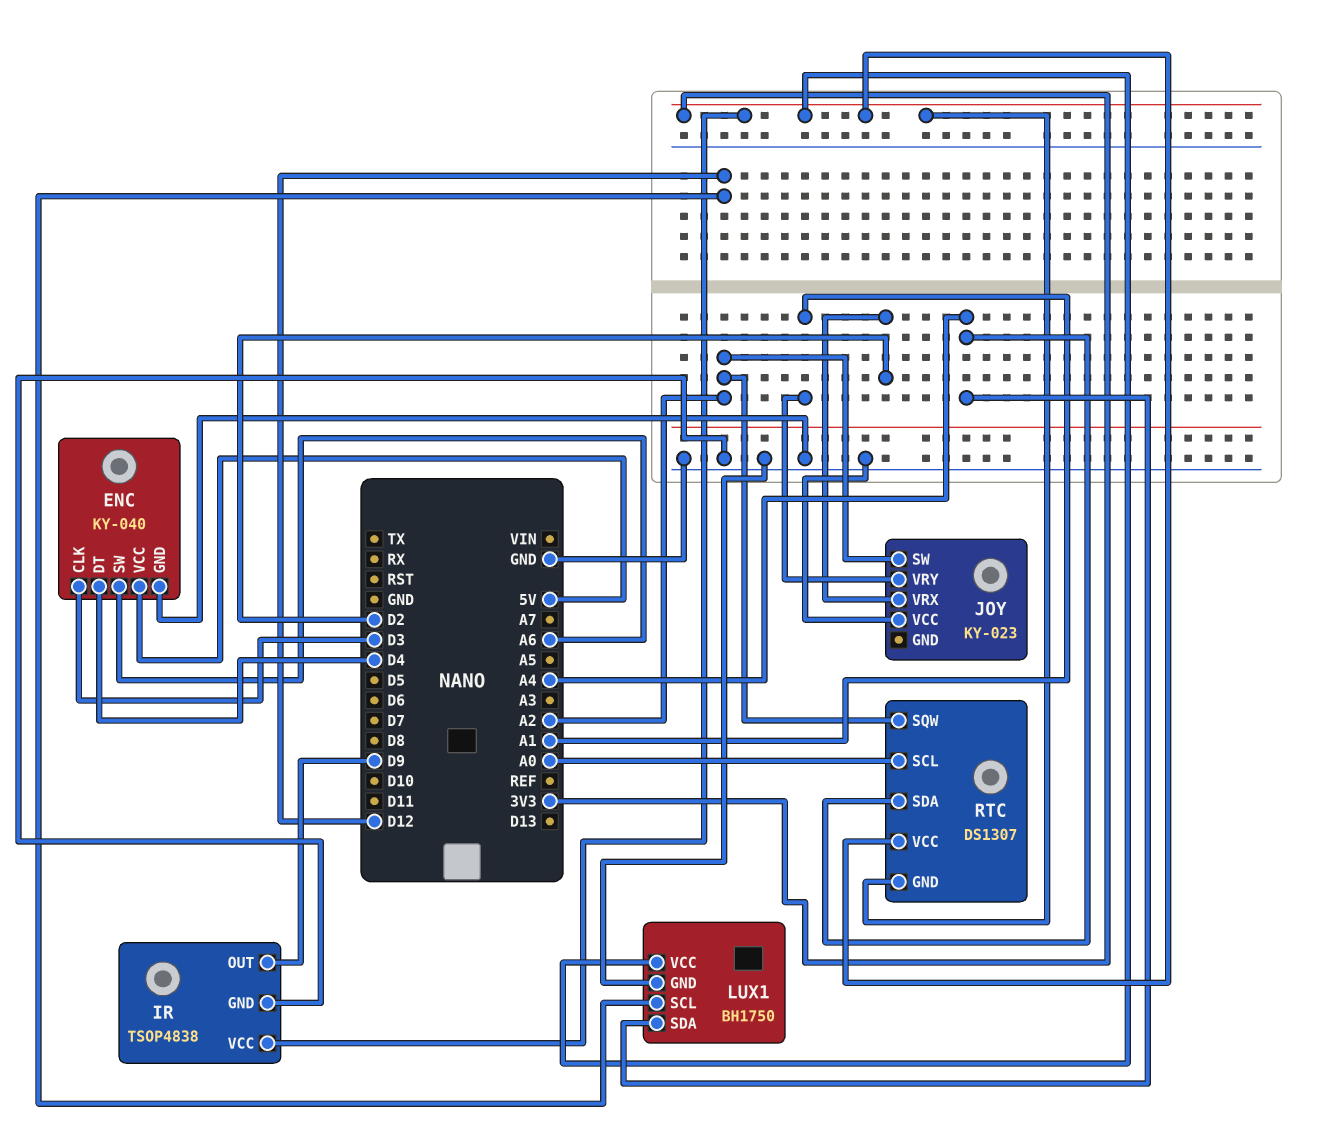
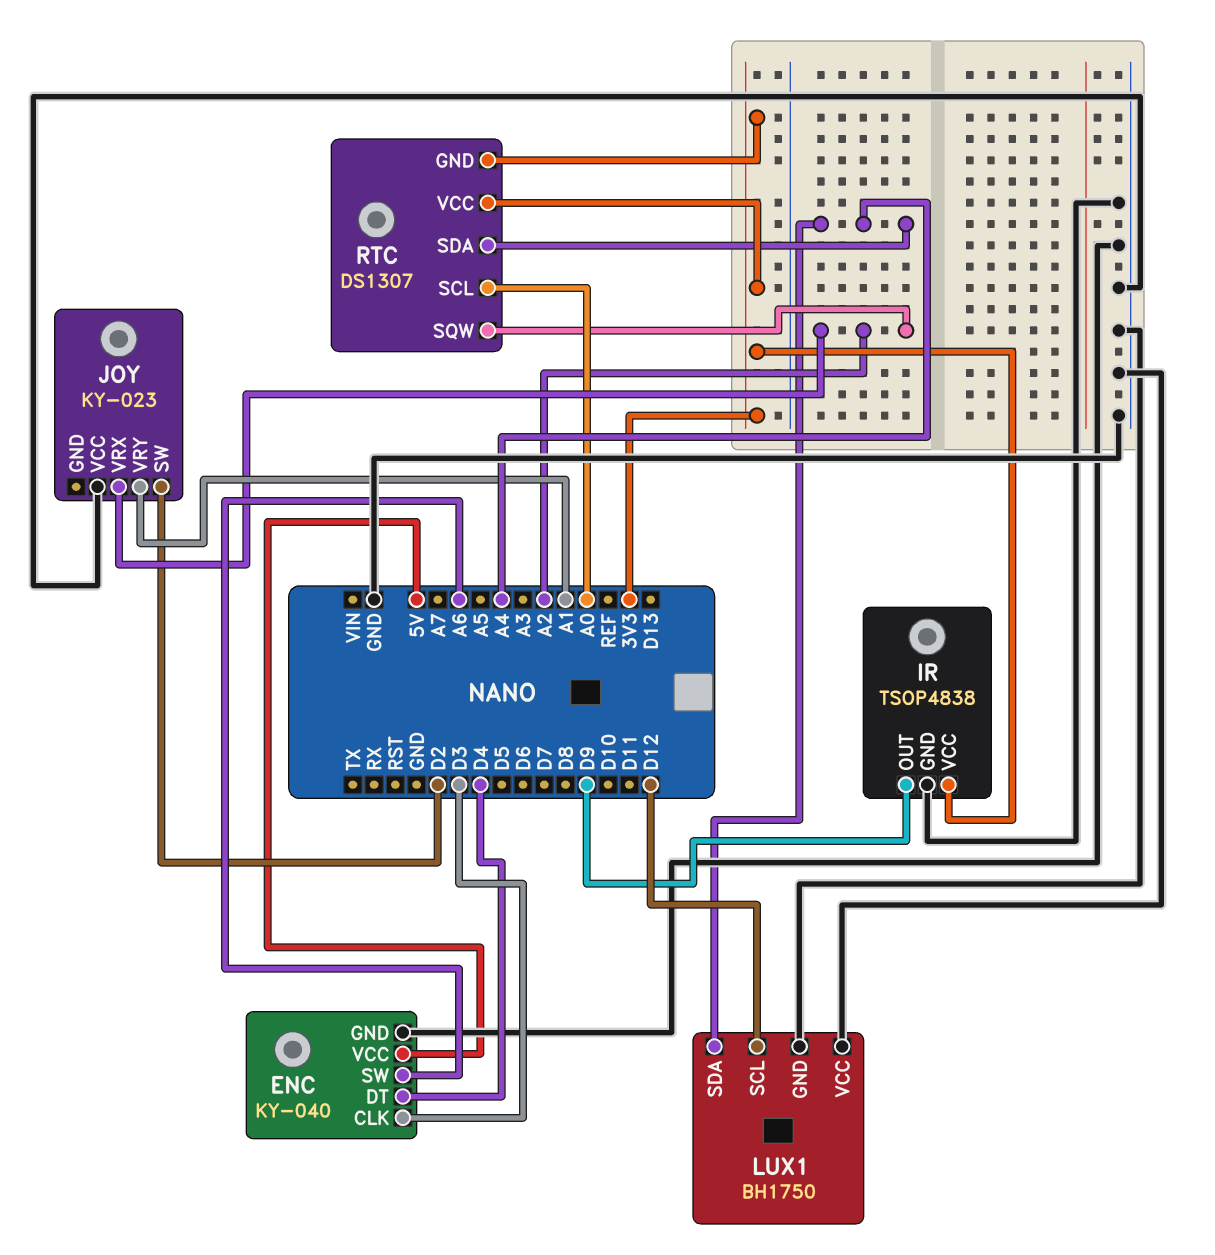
JOY pin SW: A2 -> D2
JOY pin VRX: D2 -> A2
LUX1 pin VCC: 3V3 -> GND

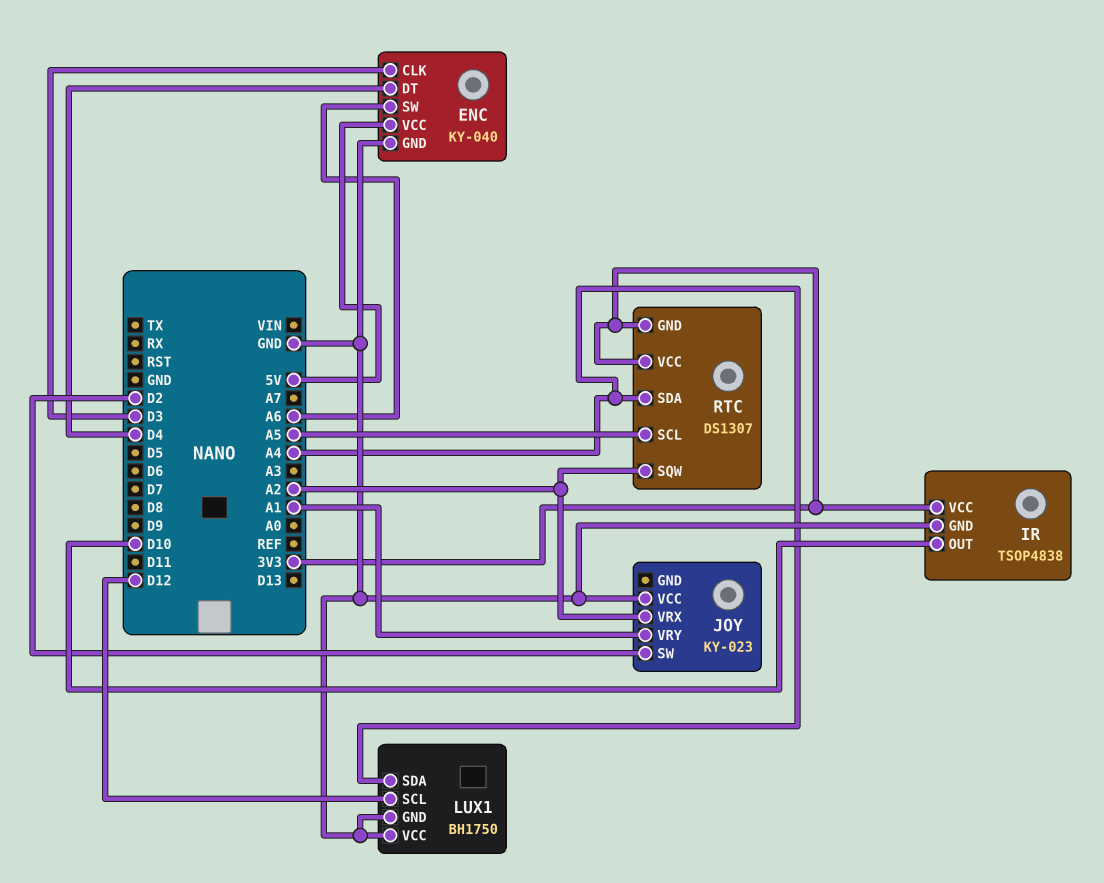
IR pin OUT: D9 -> D10
RTC pin SCL: A0 -> A5

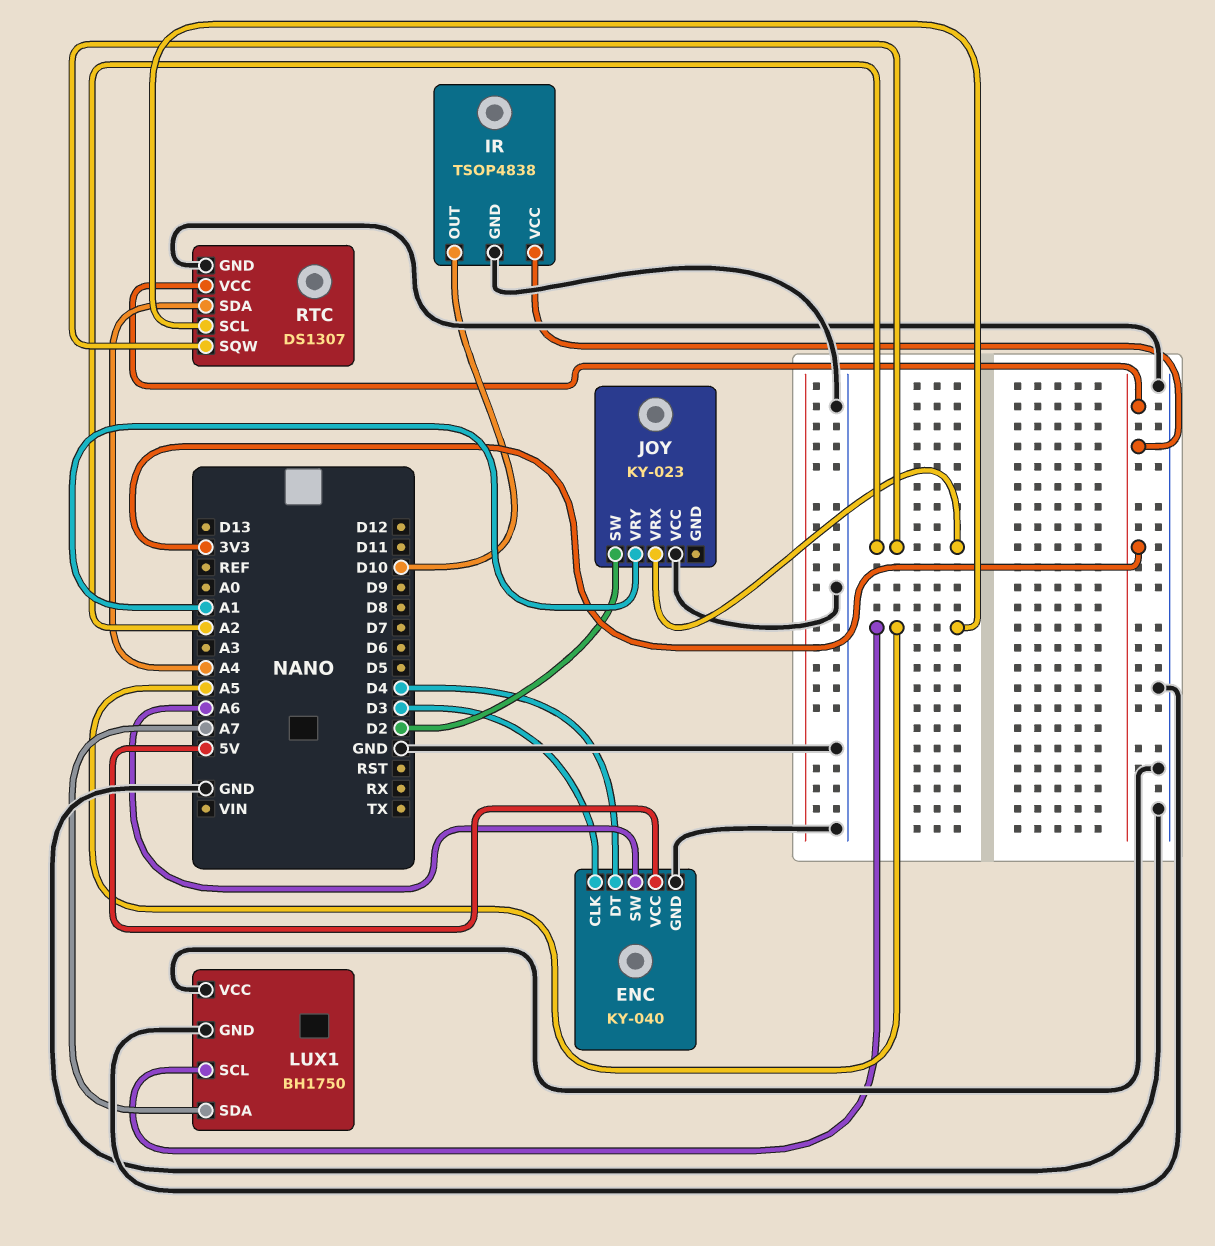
LUX1 pin SCL: D12 -> A5
LUX1 pin SDA: A4 -> A7
RTC pin GND: 3V3 -> GND

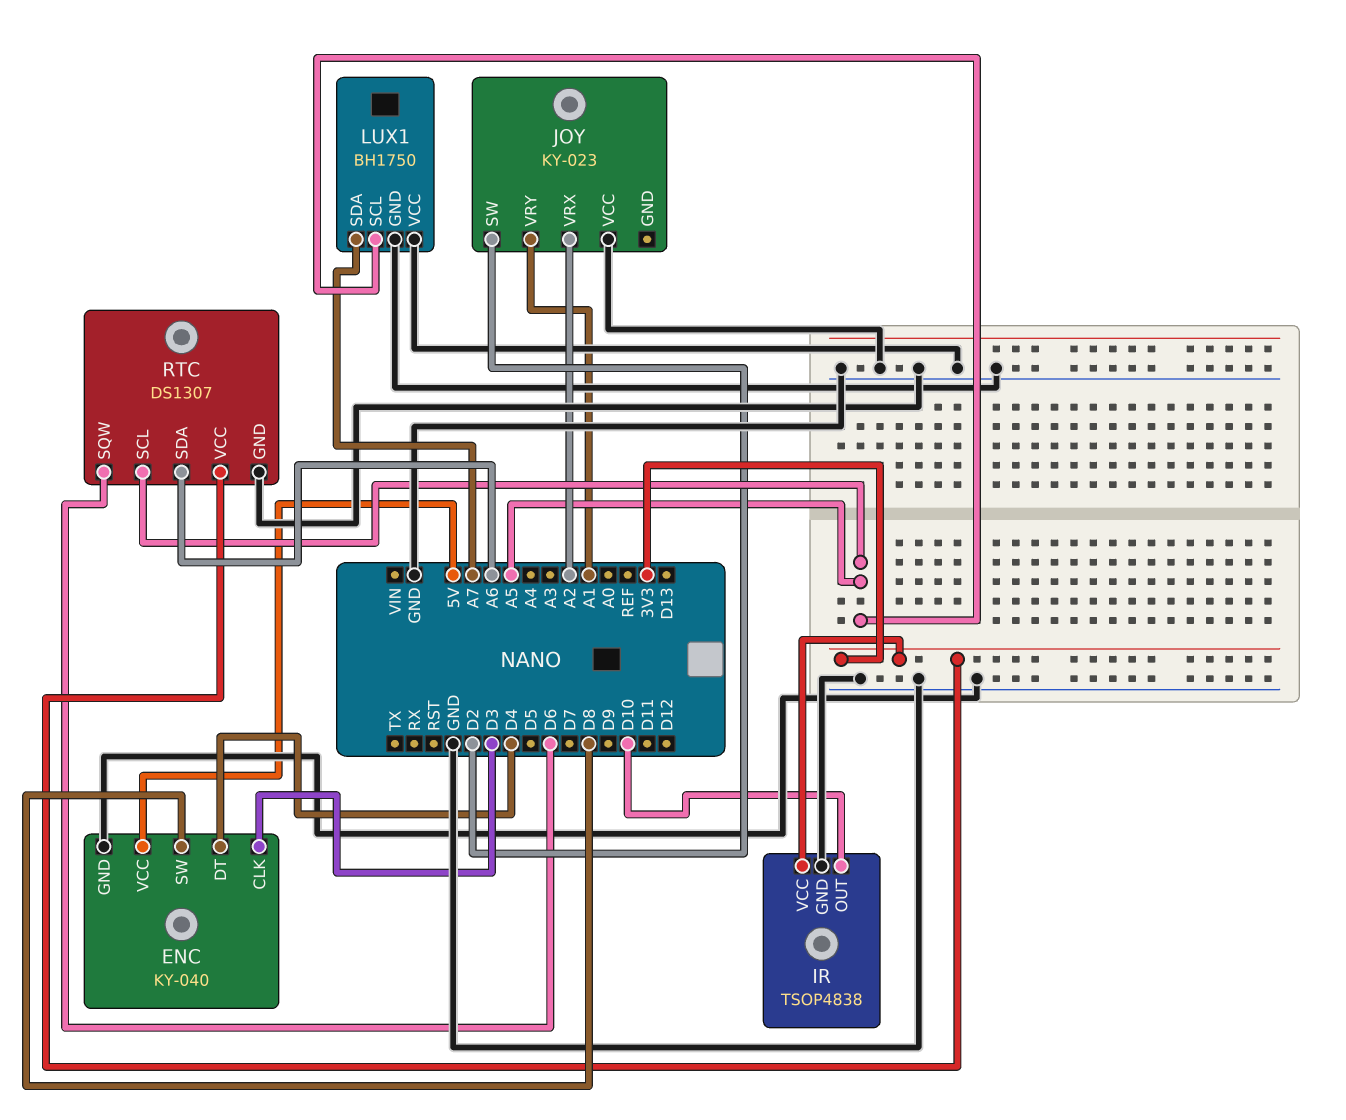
ENC pin SW: A6 -> D8
RTC pin SDA: A4 -> A6
RTC pin SQW: A2 -> D6

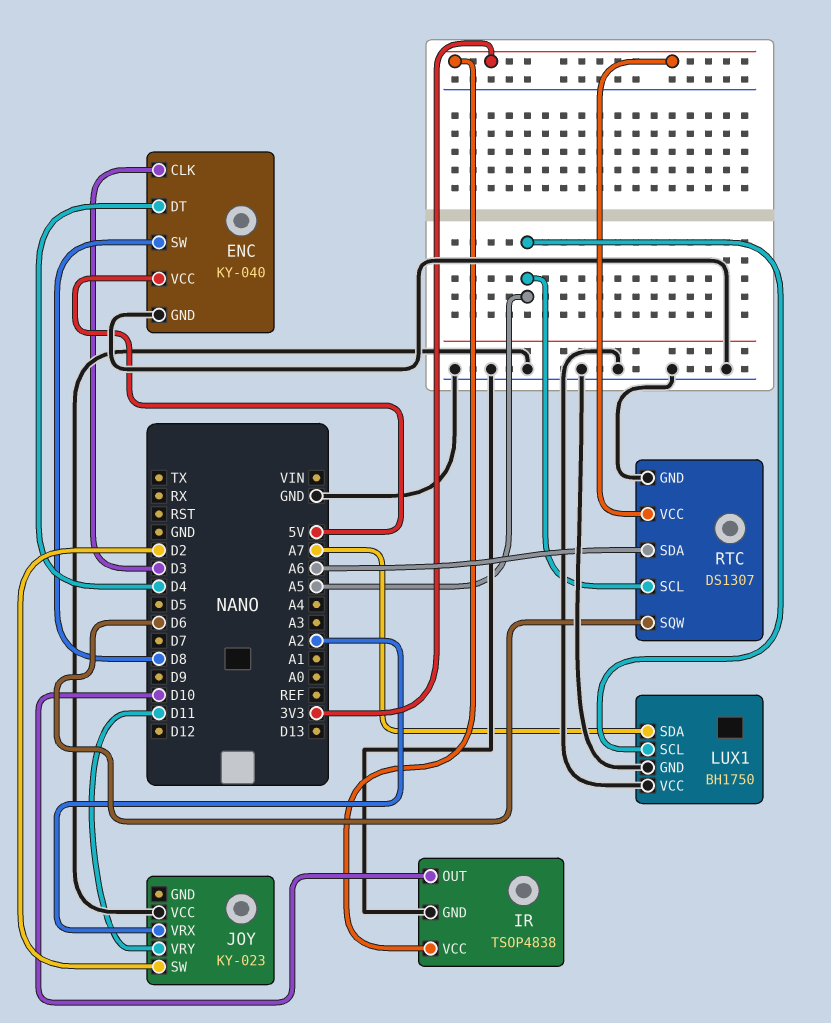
JOY pin VRY: A1 -> D11

